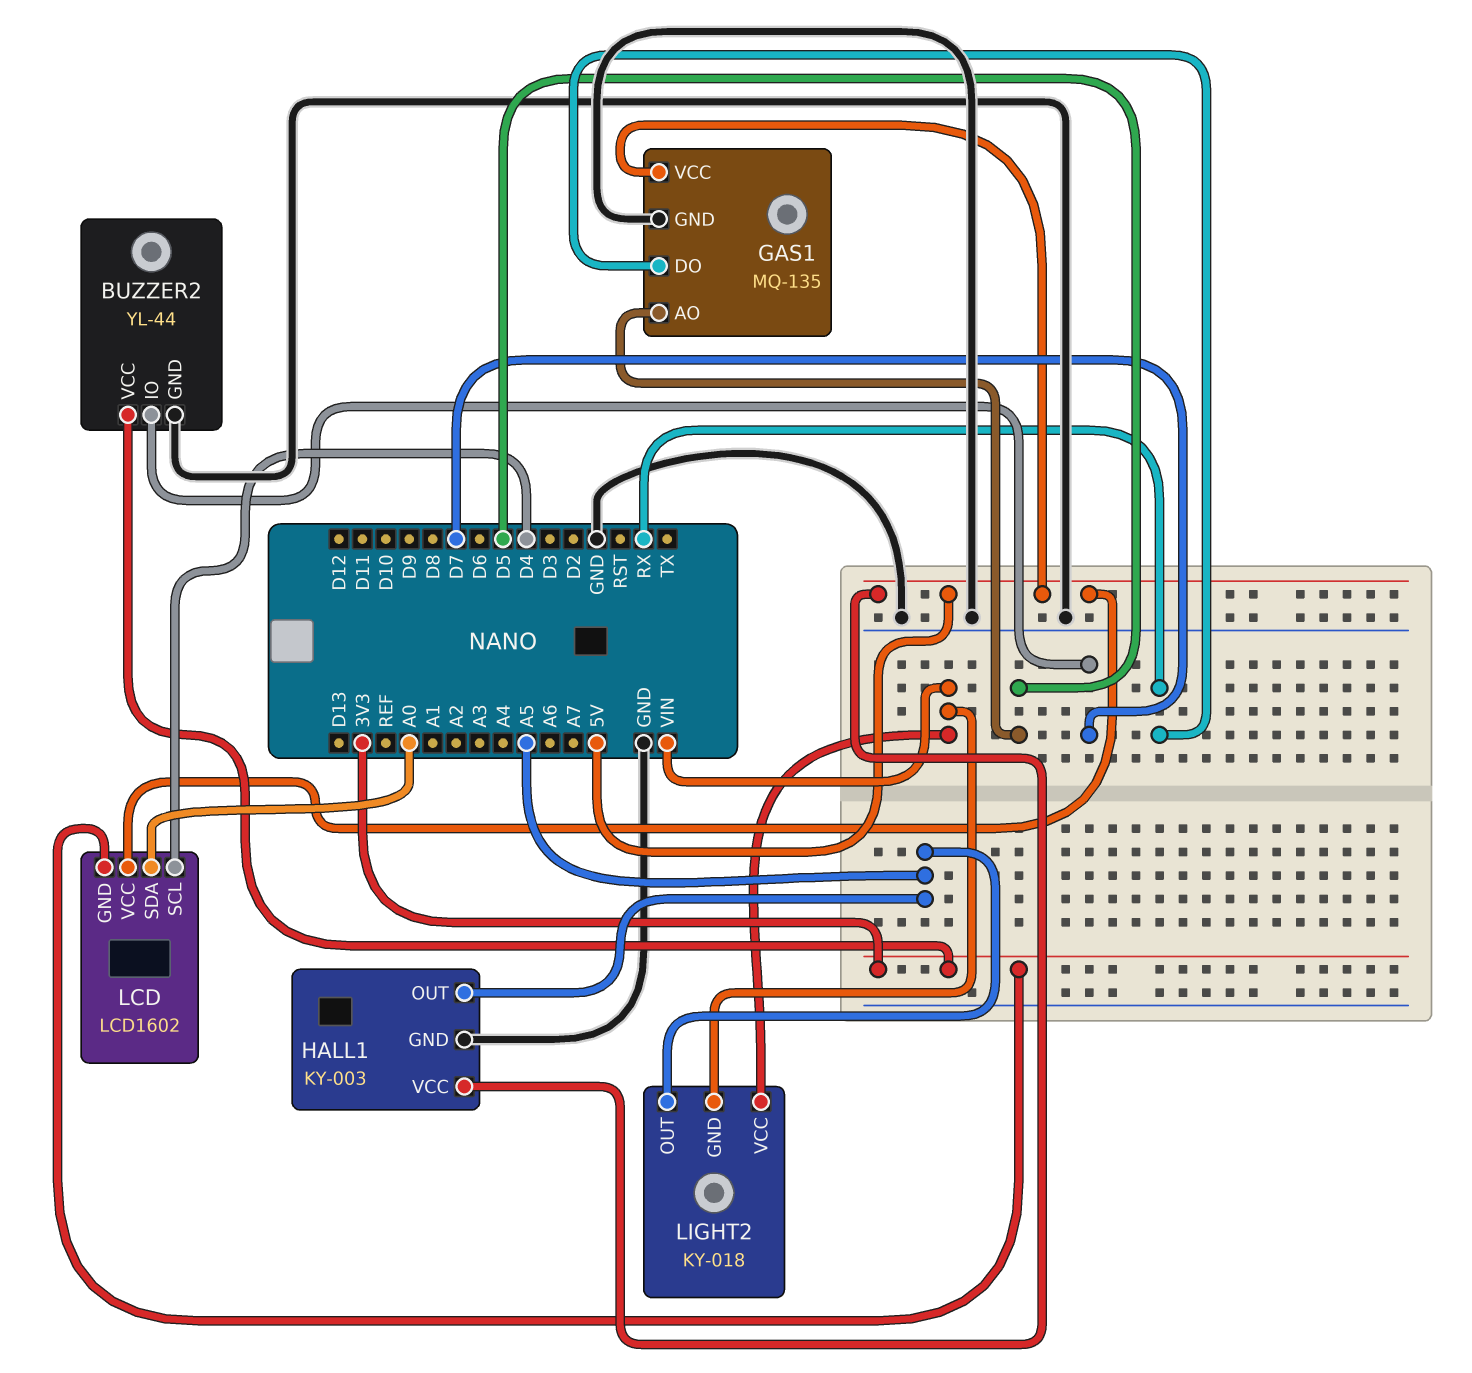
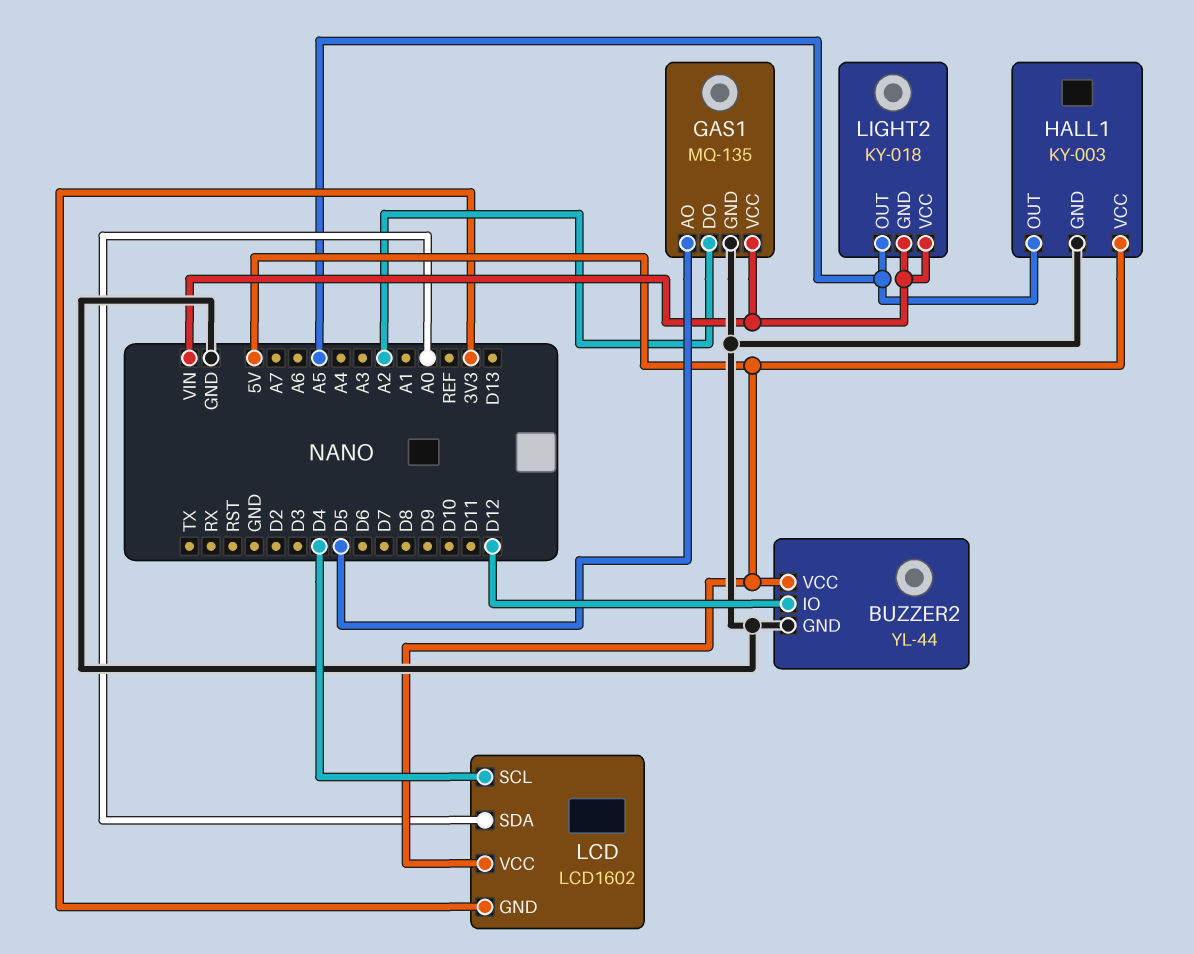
BUZZER2 pin IO: D7 -> D12
BUZZER2 pin VCC: 3V3 -> 5V
GAS1 pin DO: RX -> A2
GAS1 pin VCC: 5V -> VIN

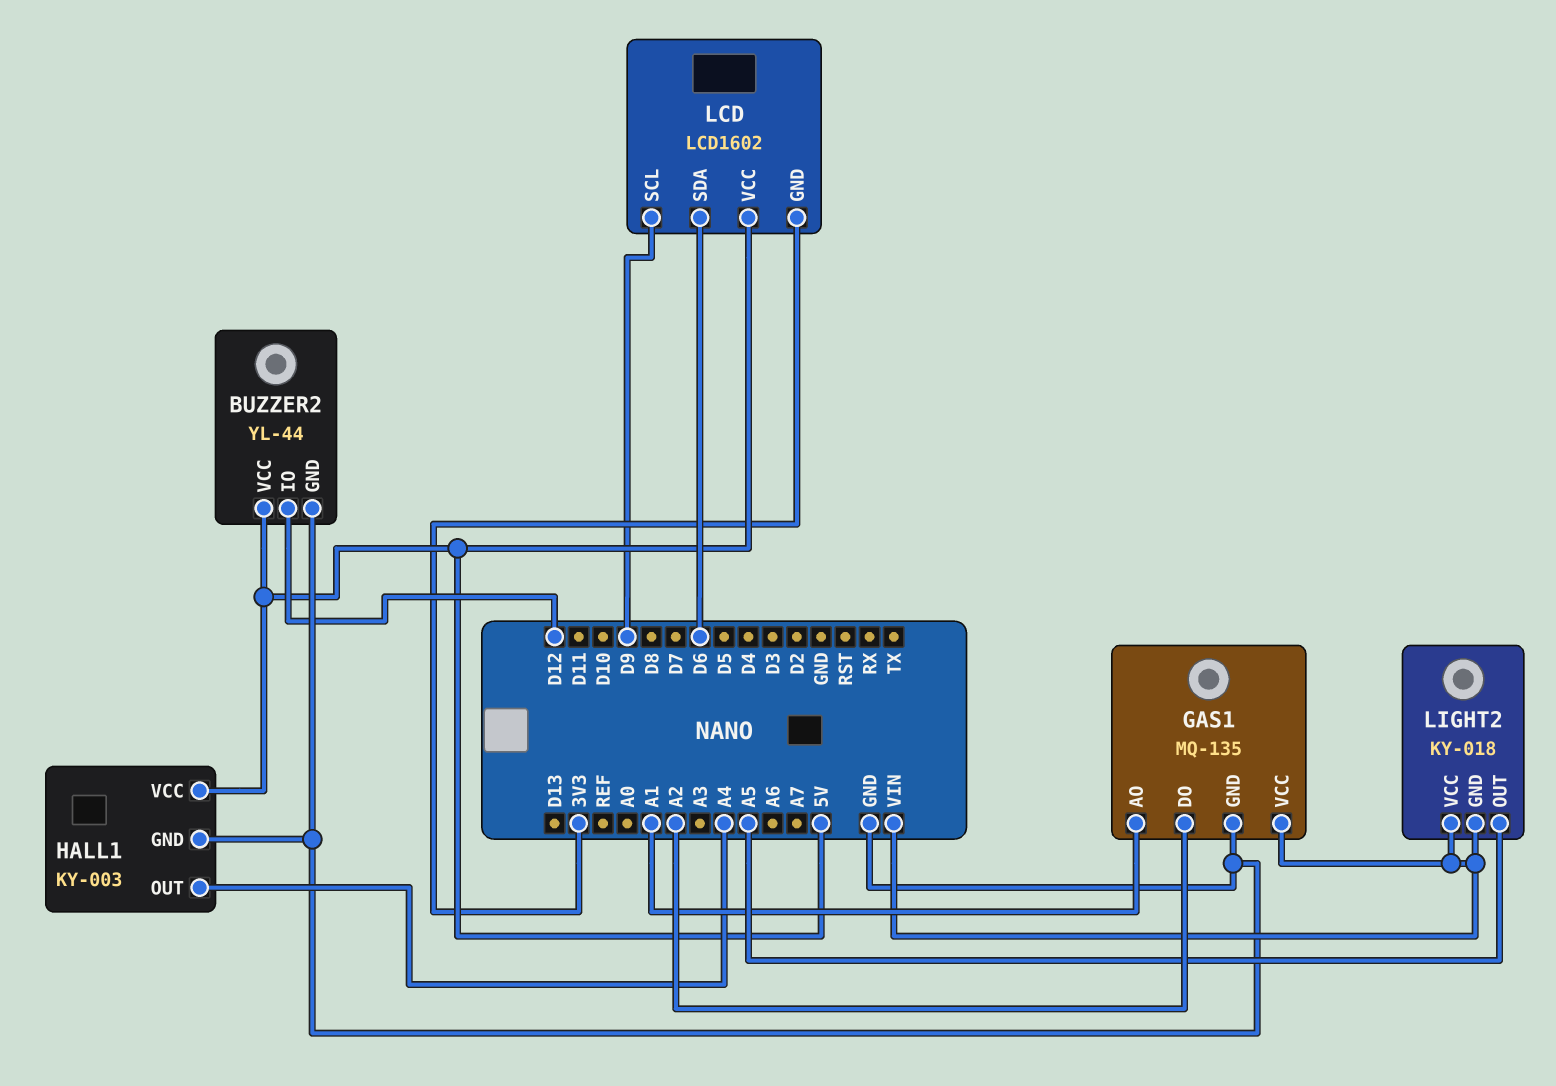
GAS1 pin AO: D5 -> A1
HALL1 pin OUT: A5 -> A4
LCD pin SCL: D4 -> D9
LCD pin SDA: A0 -> D6

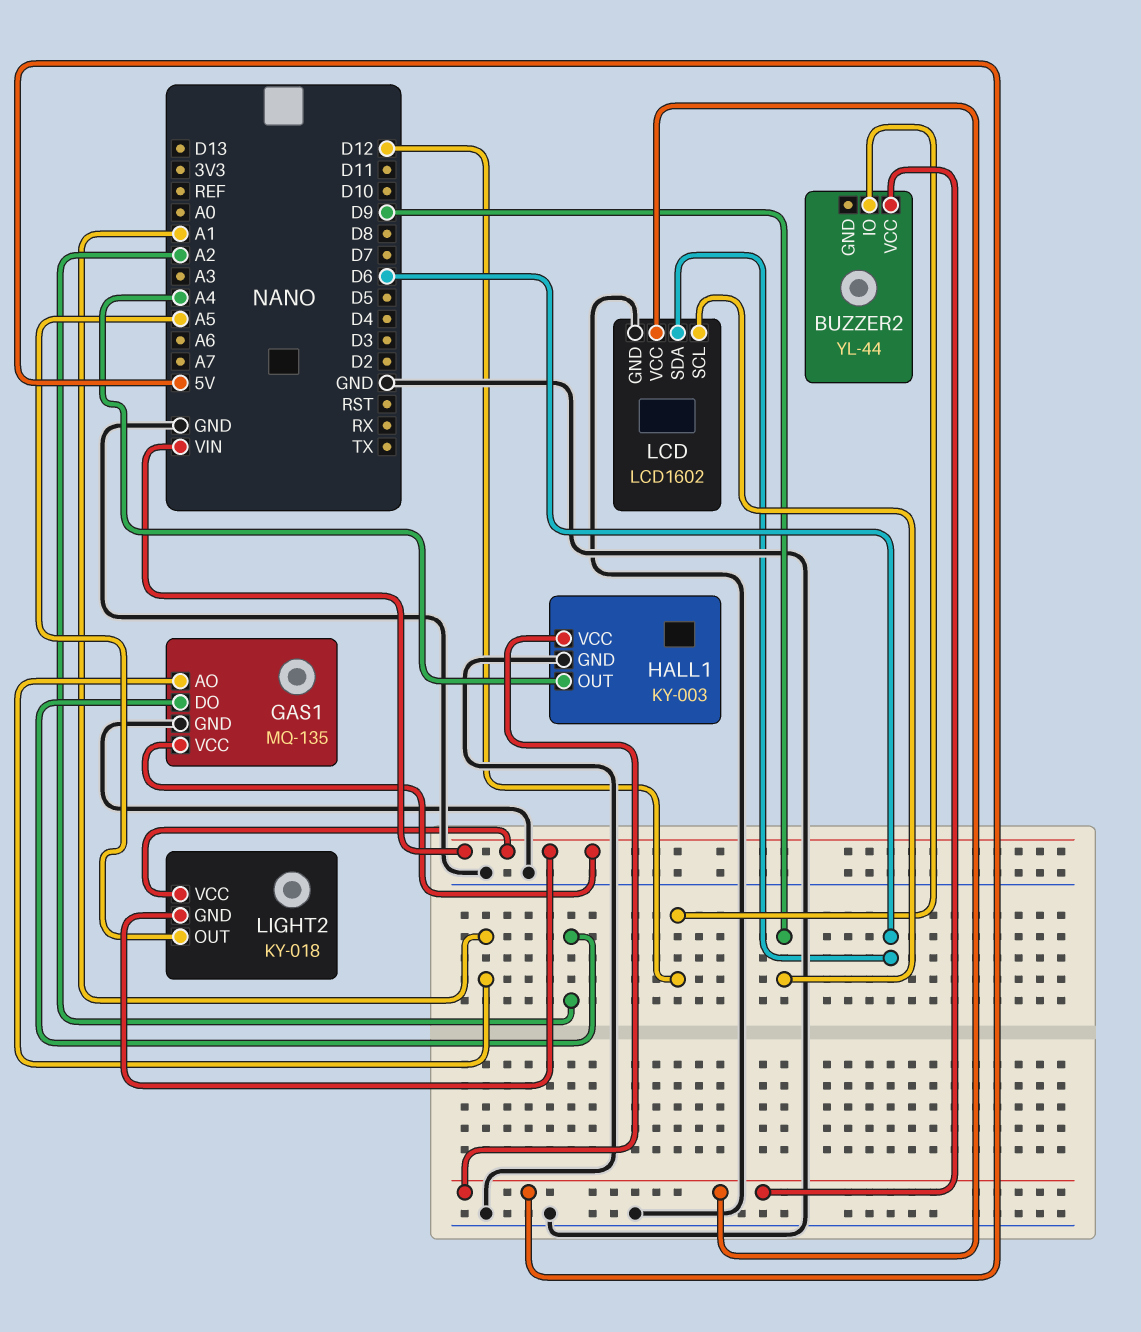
BUZZER2 pin GND: GND -> none
LCD pin GND: 3V3 -> GND

